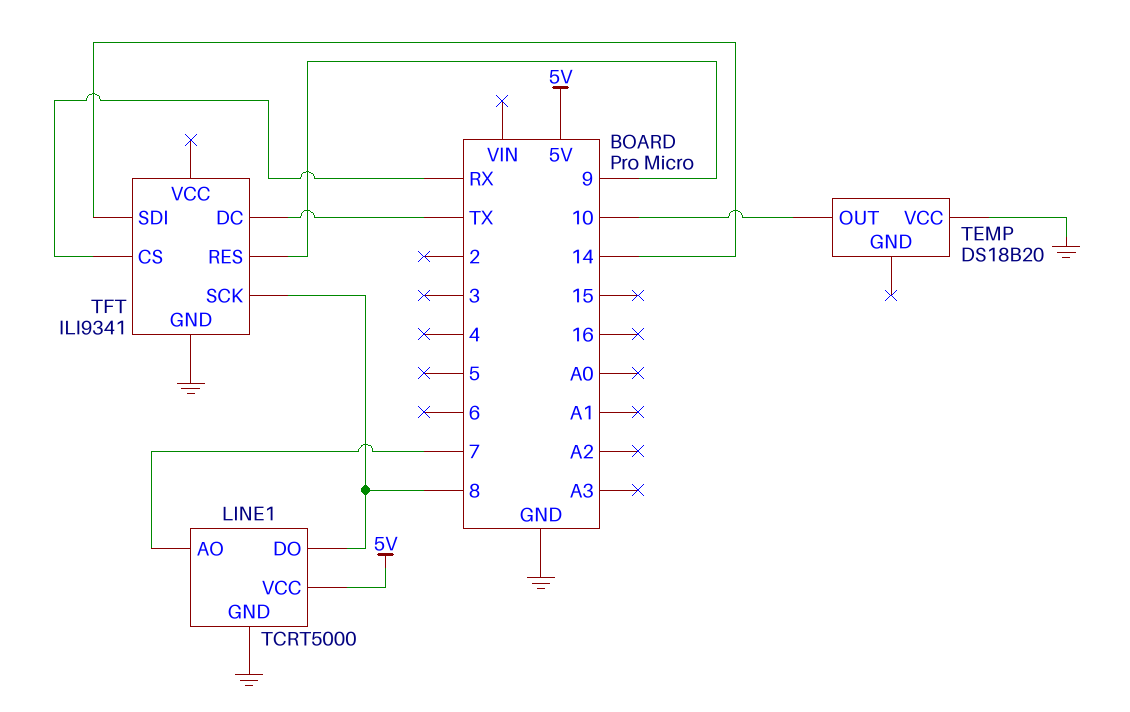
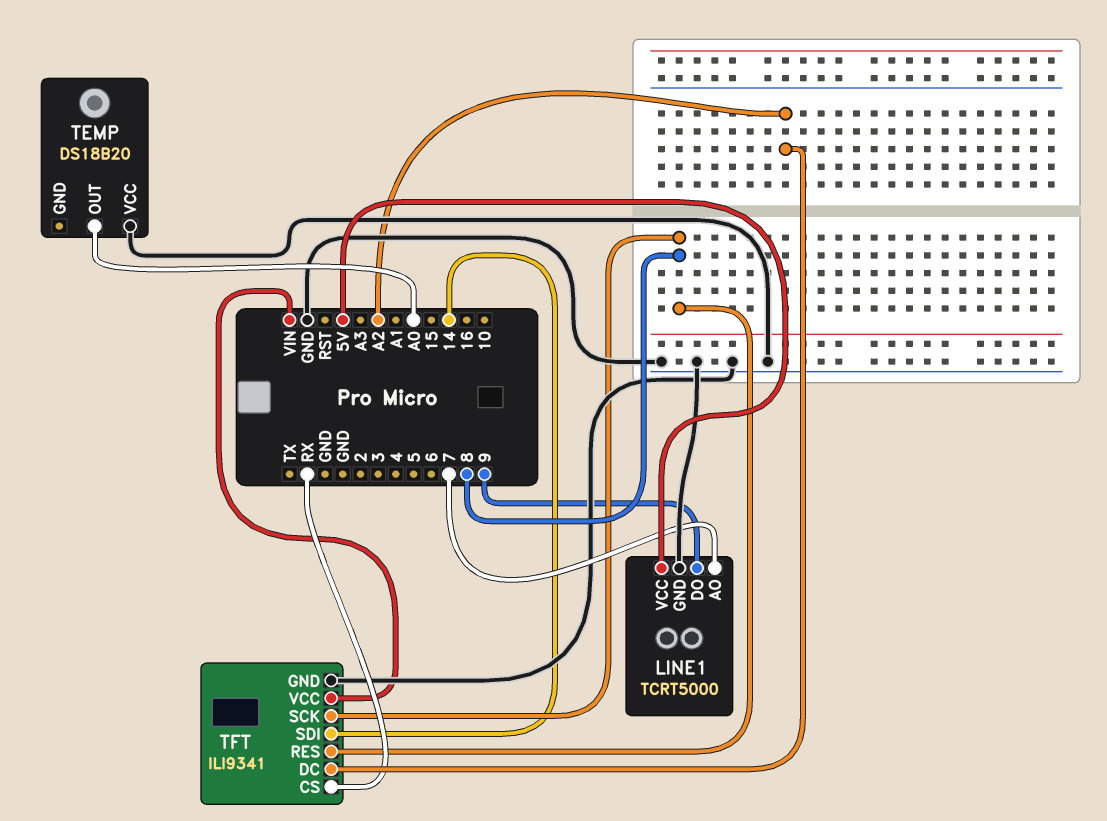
LINE1 pin DO: 8 -> 9
TEMP pin OUT: 10 -> A0
TFT pin DC: TX -> A2
TFT pin RES: 9 -> 8
TFT pin VCC: none -> VIN

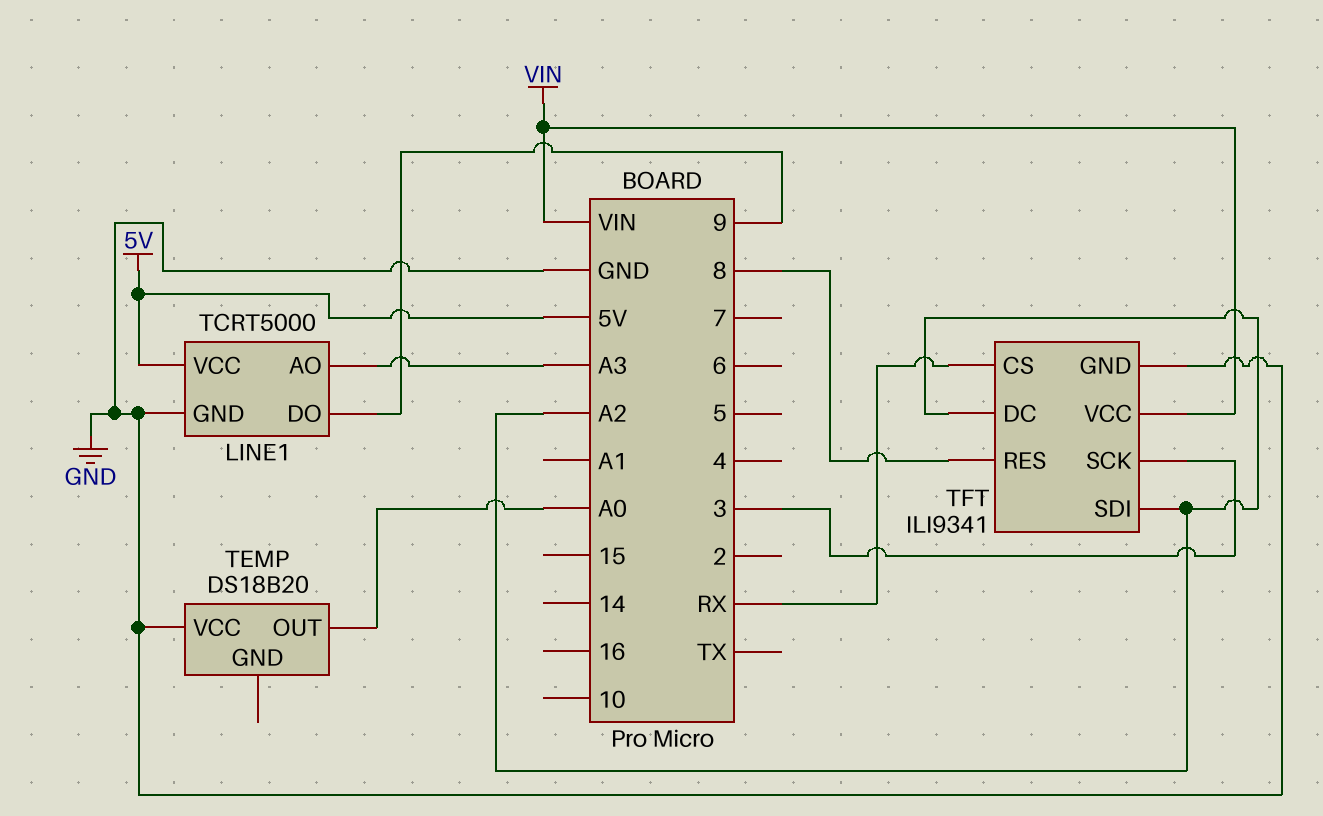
LINE1 pin AO: 7 -> A3
TFT pin SCK: 8 -> 3
TFT pin SDI: 14 -> A2

